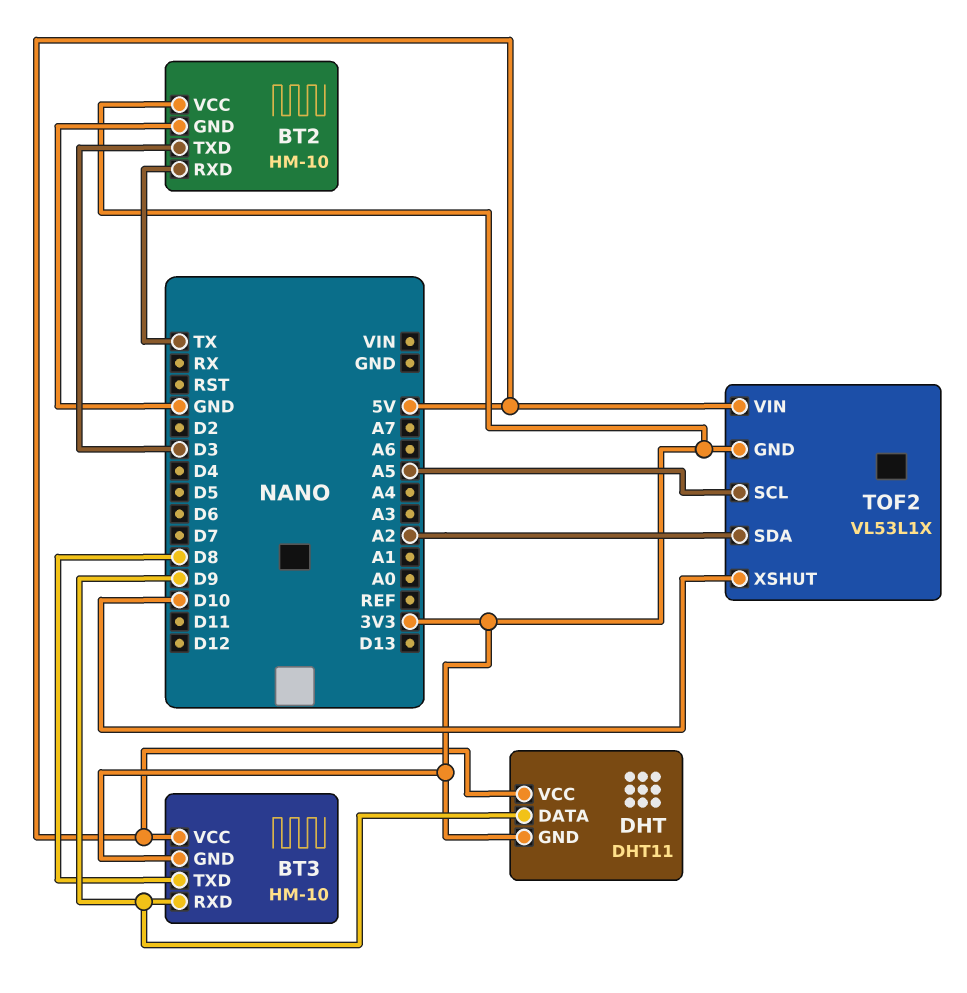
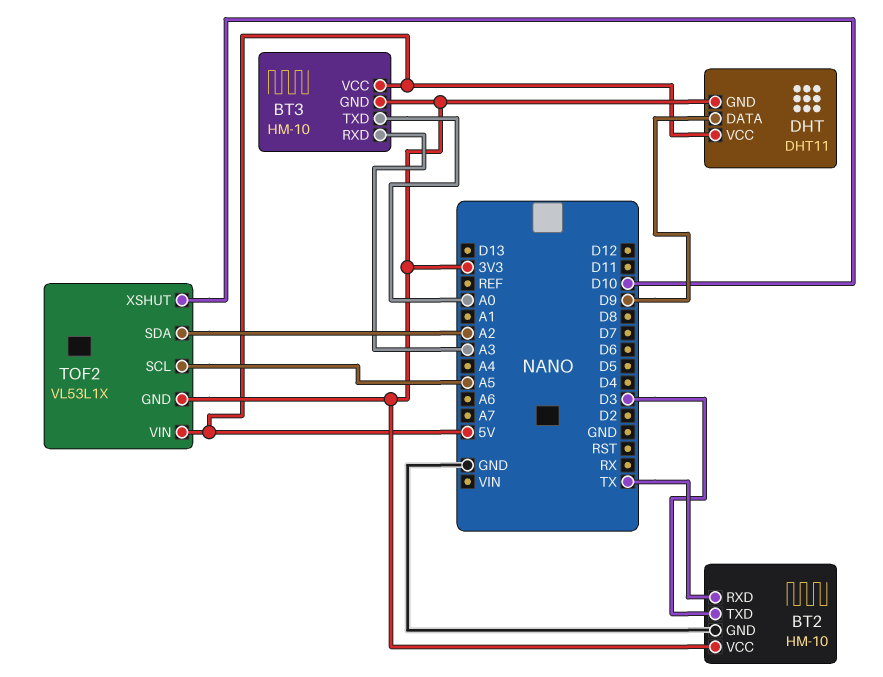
BT3 pin RXD: D9 -> A3
BT3 pin TXD: D8 -> A0

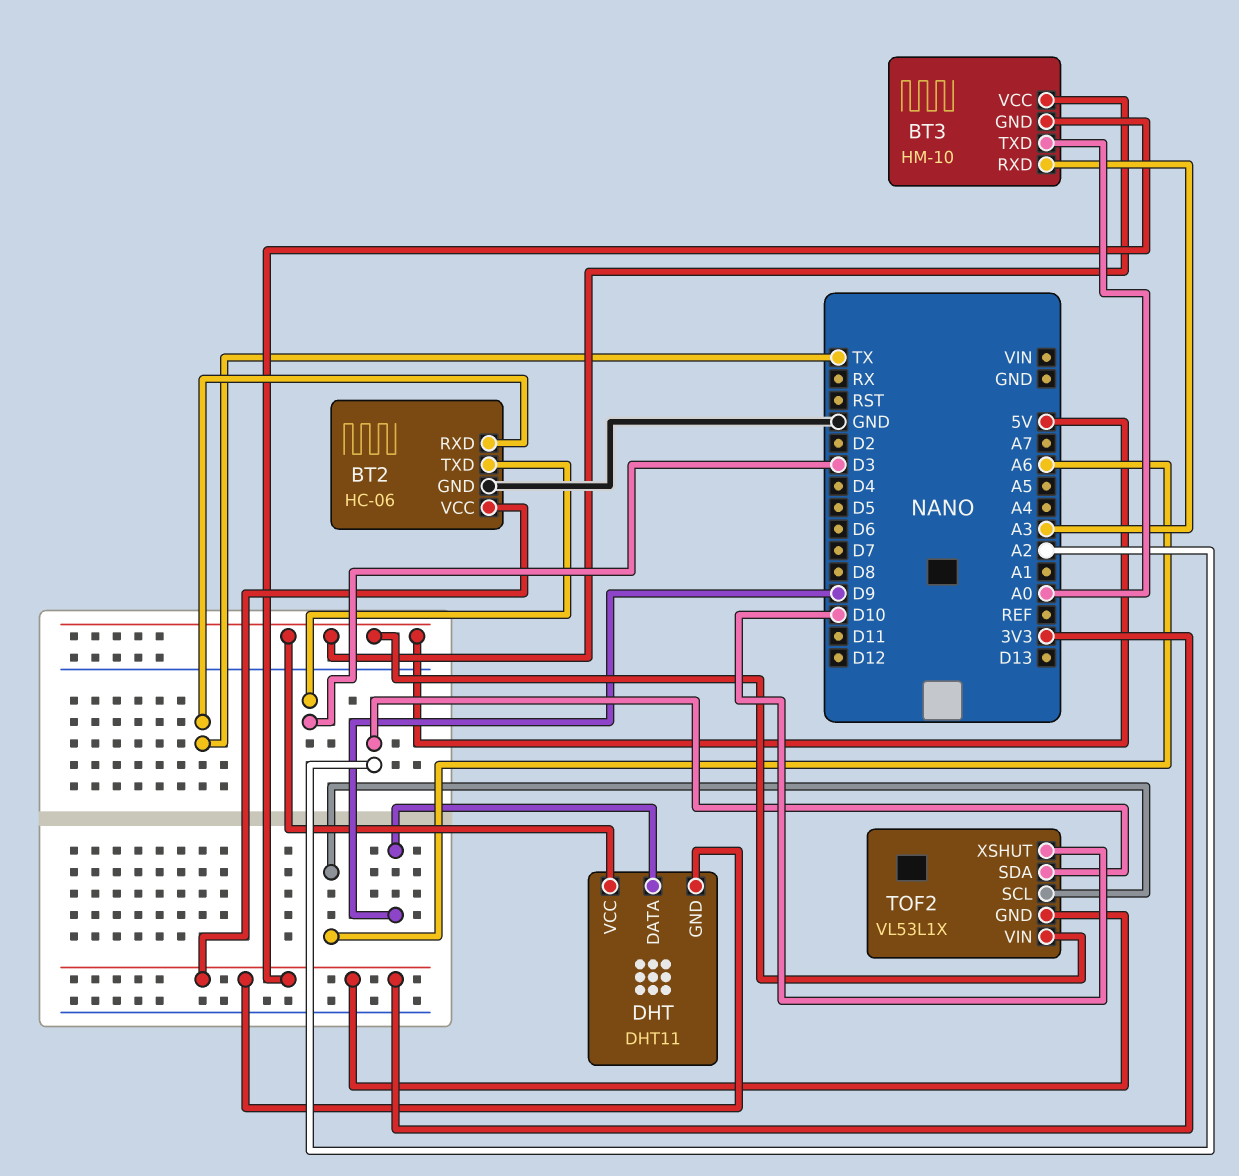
BT2: HM-10 -> HC-06
TOF2 pin SCL: A5 -> A6

